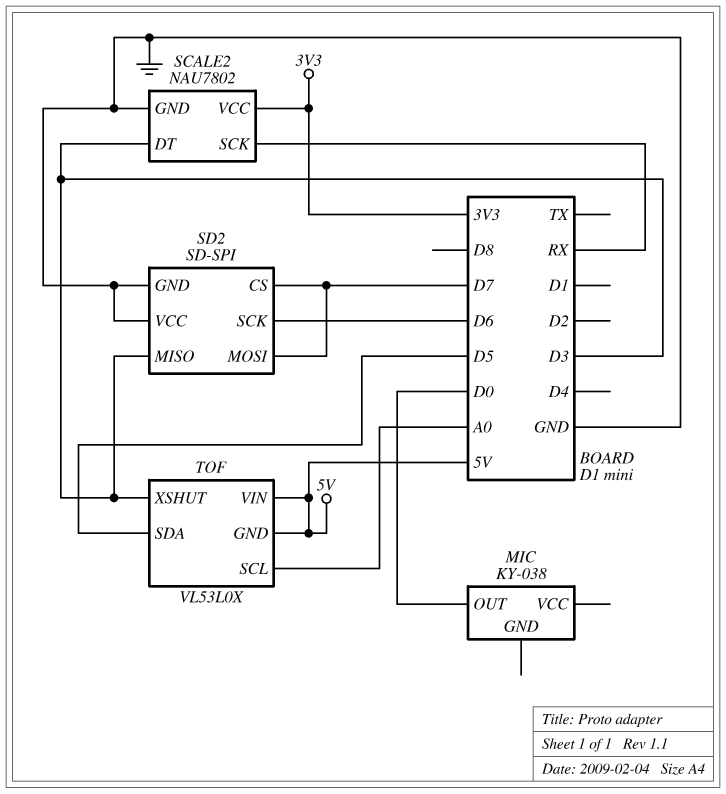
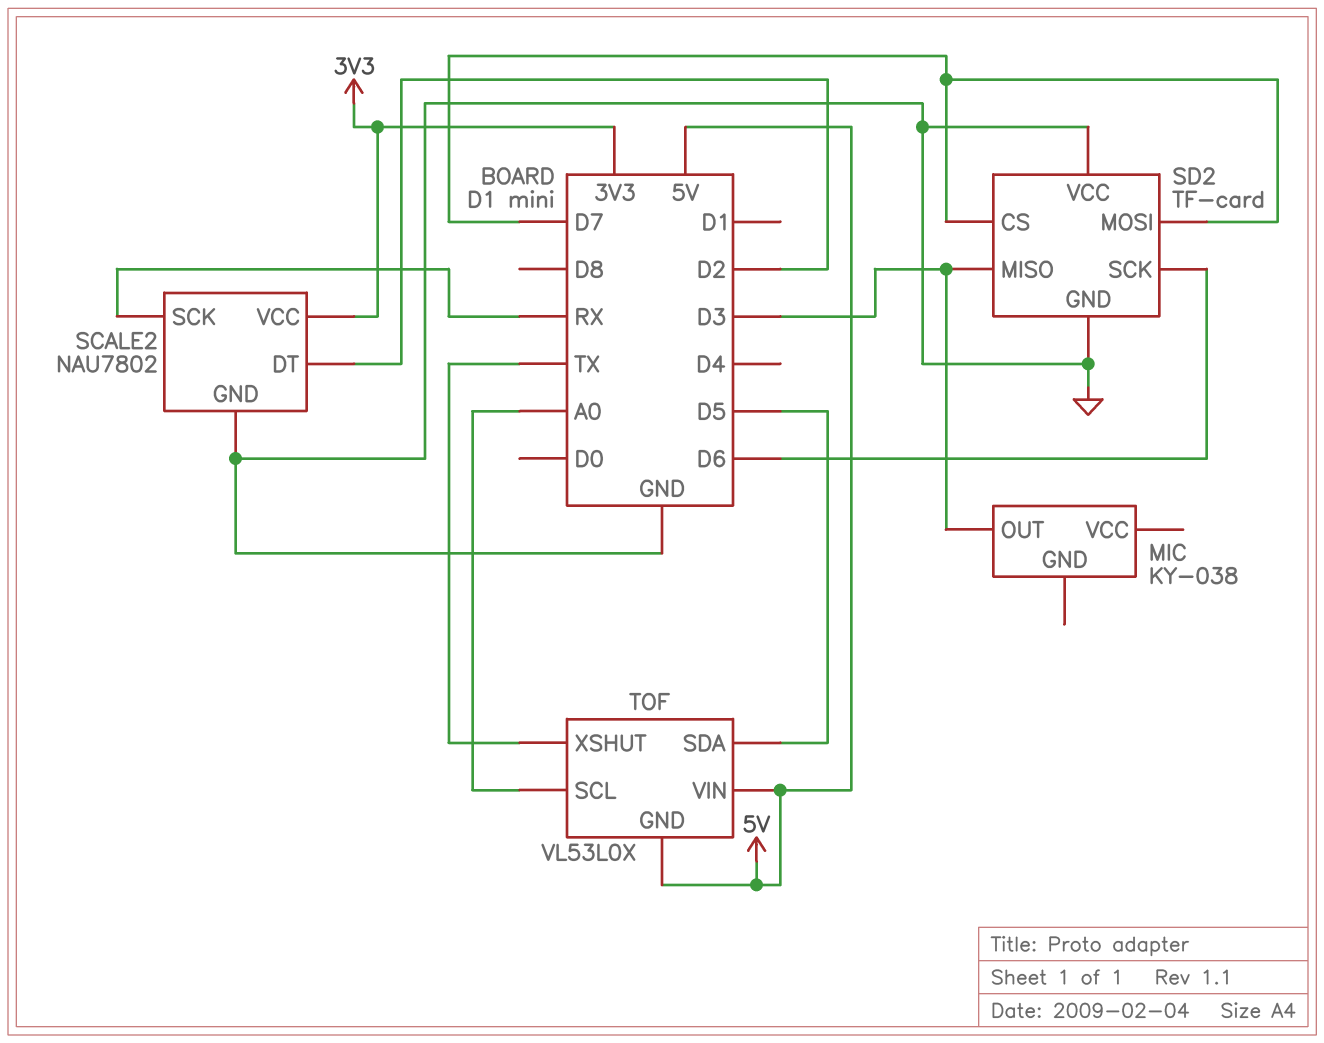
MIC pin OUT: D0 -> D3
SCALE2 pin DT: D3 -> D2
SD2: SD-SPI -> TF-card
TOF pin XSHUT: D3 -> TX

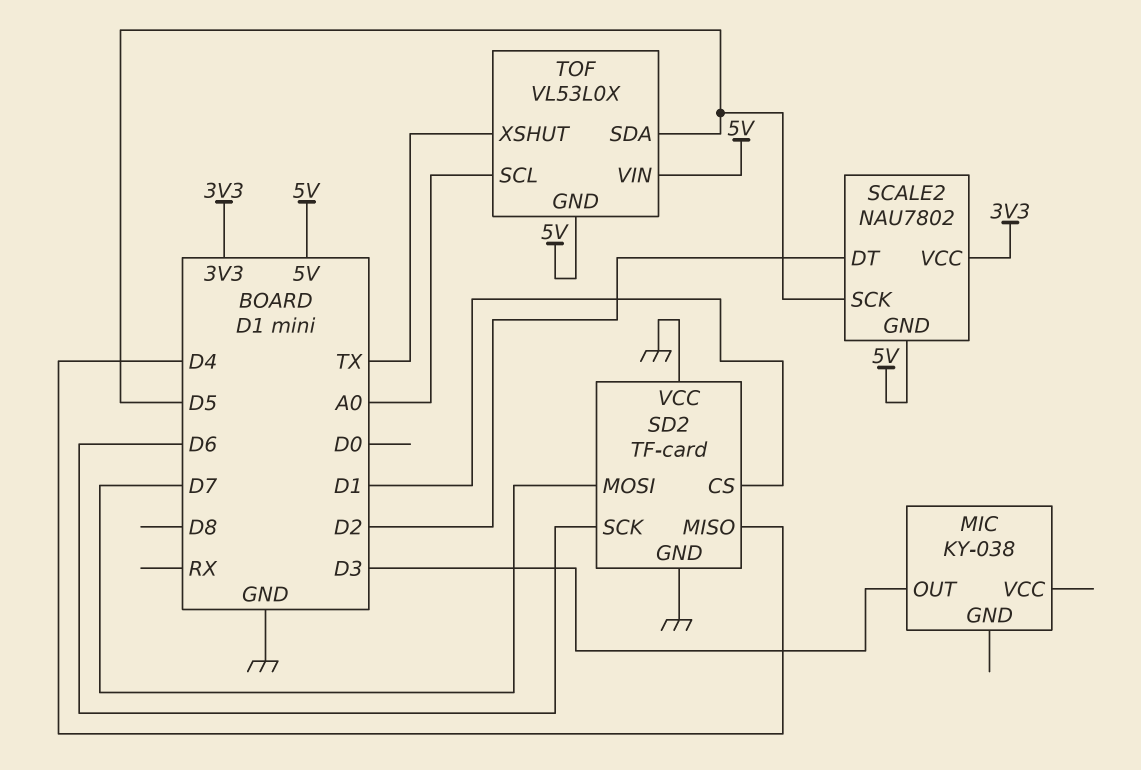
SCALE2 pin GND: GND -> 5V
SCALE2 pin SCK: RX -> D5
SD2 pin CS: D7 -> D1
SD2 pin MISO: D3 -> D4

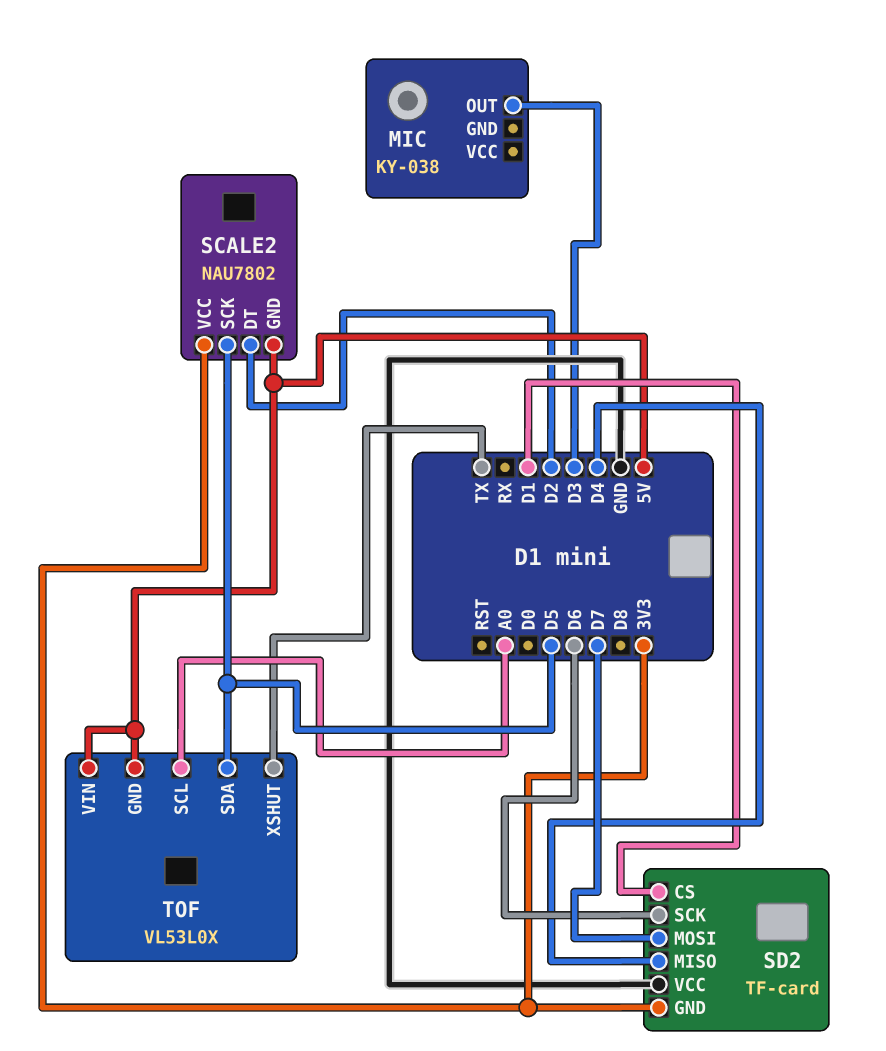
SD2 pin GND: GND -> 3V3

